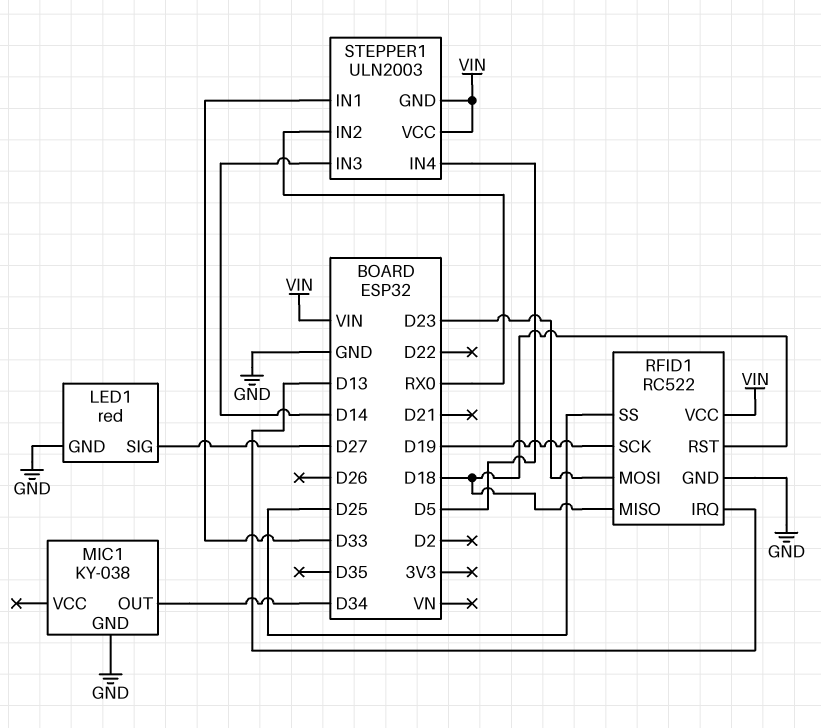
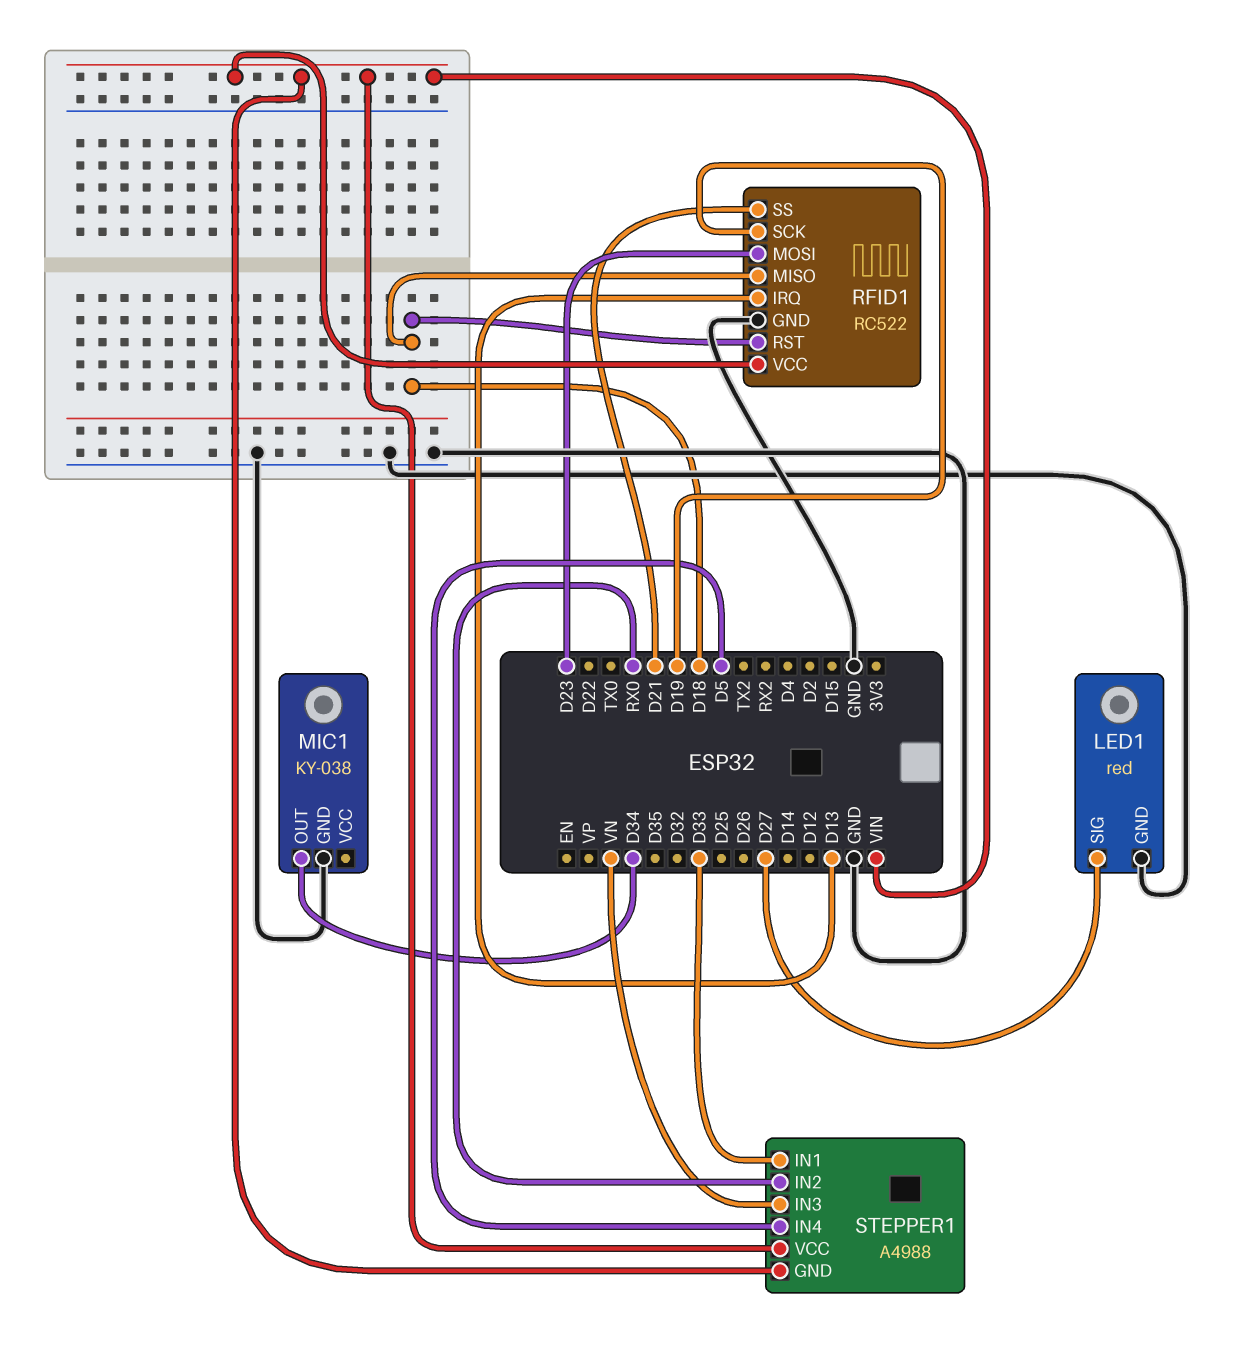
RFID1 pin SS: D25 -> D21
STEPPER1: ULN2003 -> A4988
STEPPER1 pin IN3: D14 -> VN

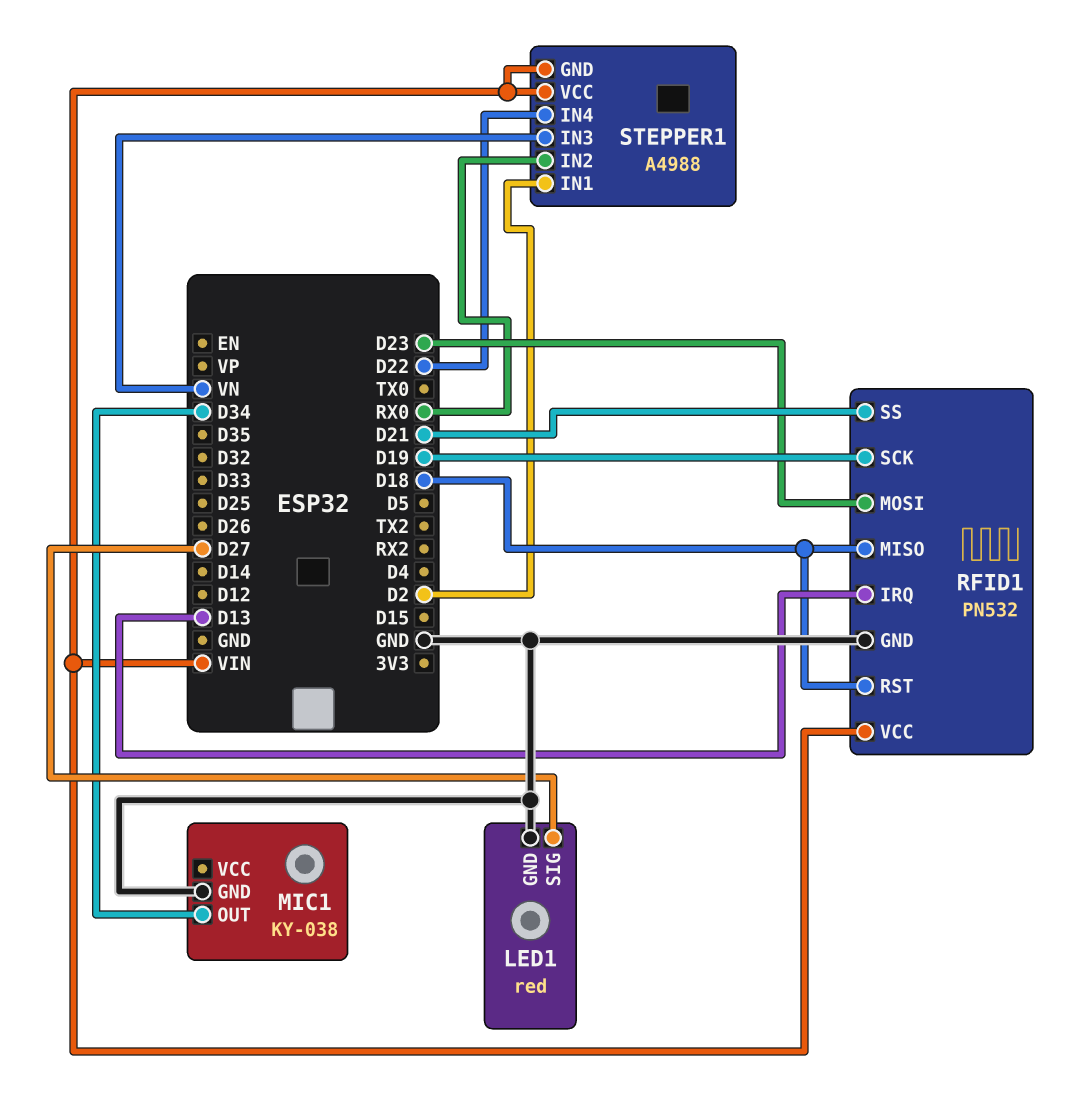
RFID1: RC522 -> PN532
STEPPER1 pin IN1: D33 -> D2
STEPPER1 pin IN4: D5 -> D22

